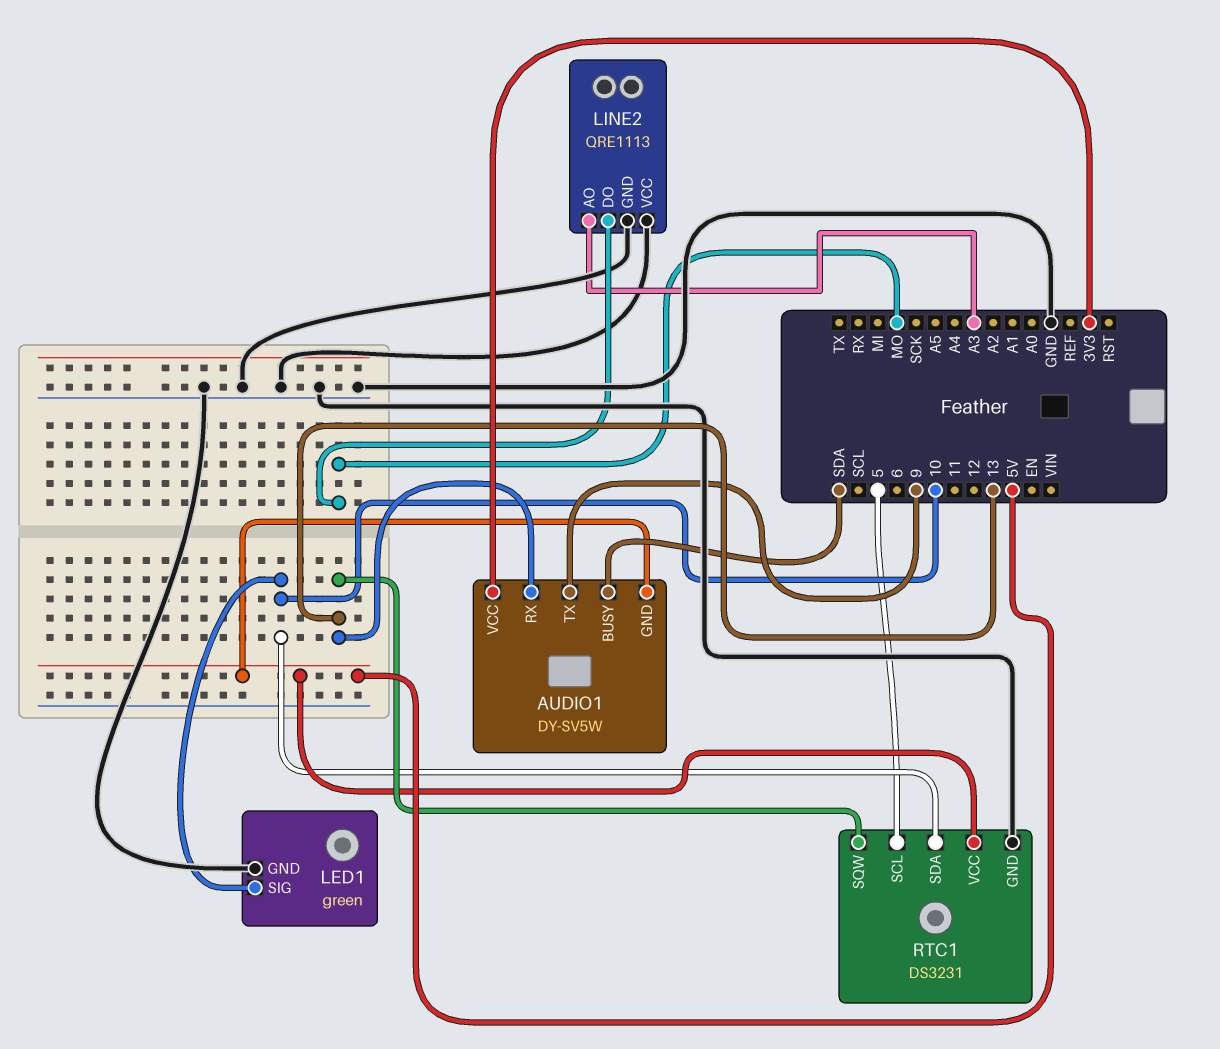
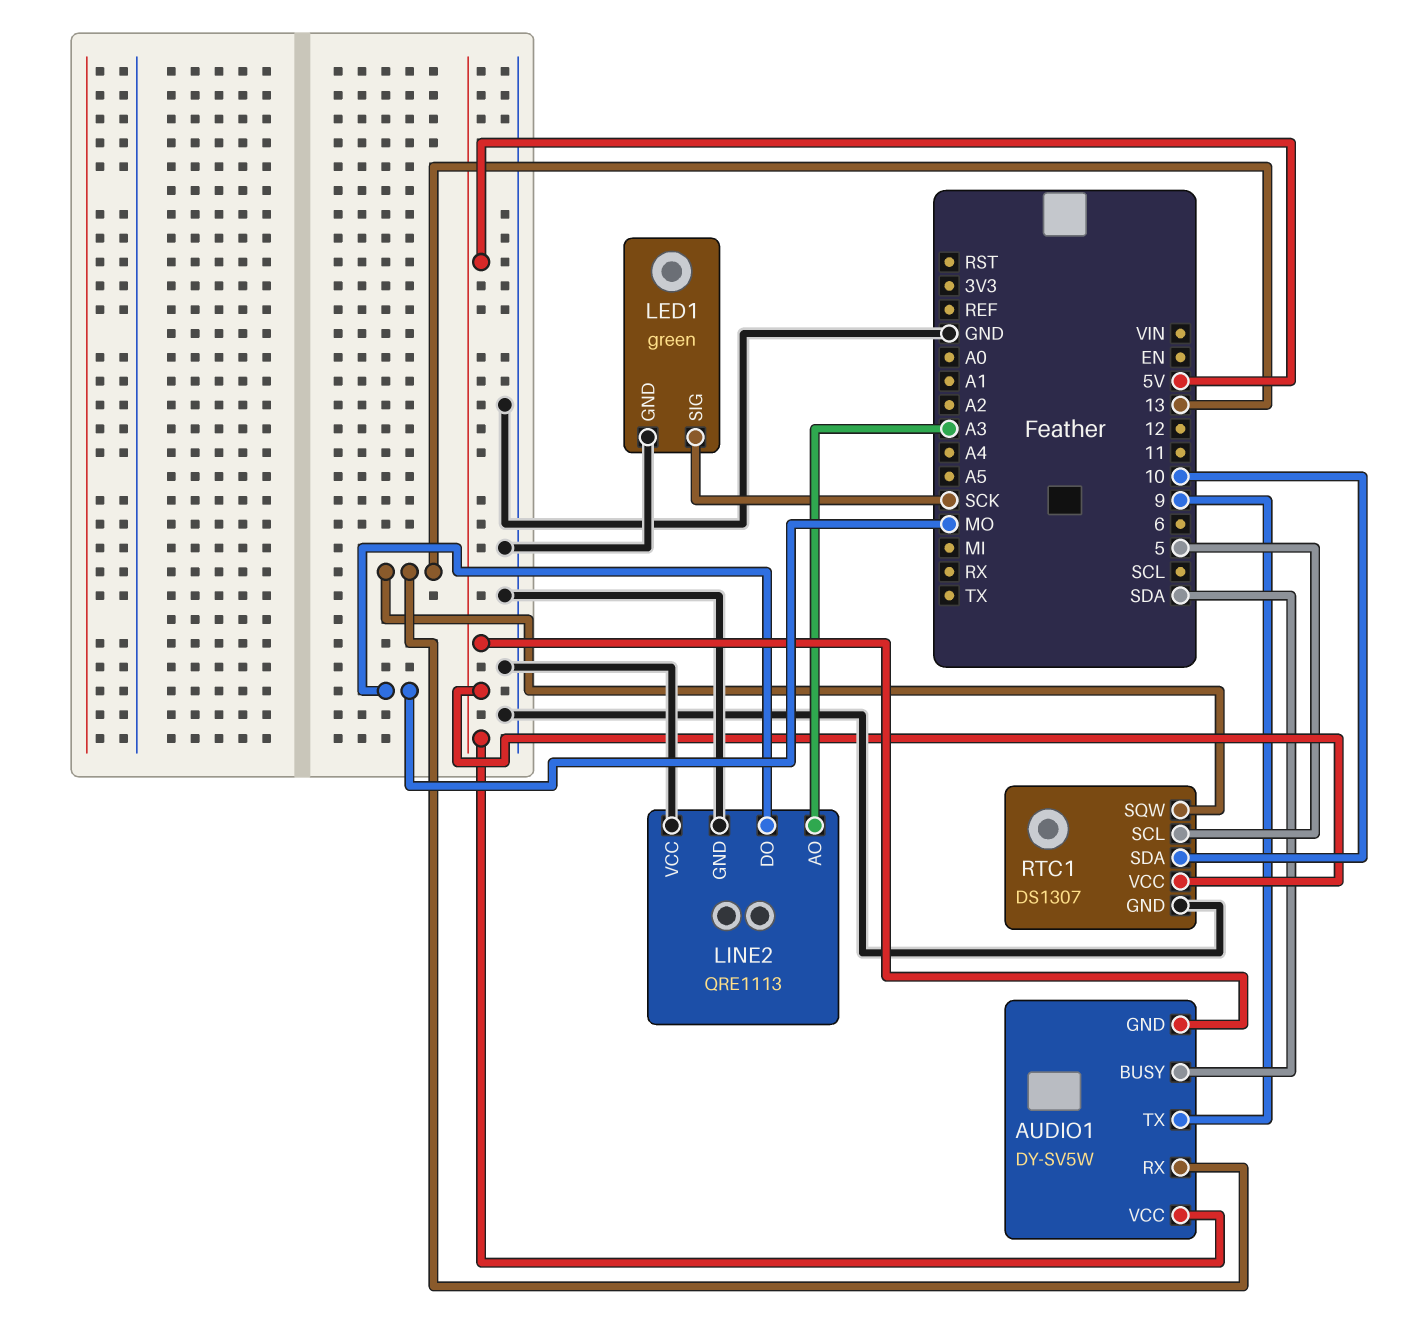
AUDIO1 pin VCC: 3V3 -> 5V
LED1 pin SIG: 10 -> SCK
RTC1: DS3231 -> DS1307

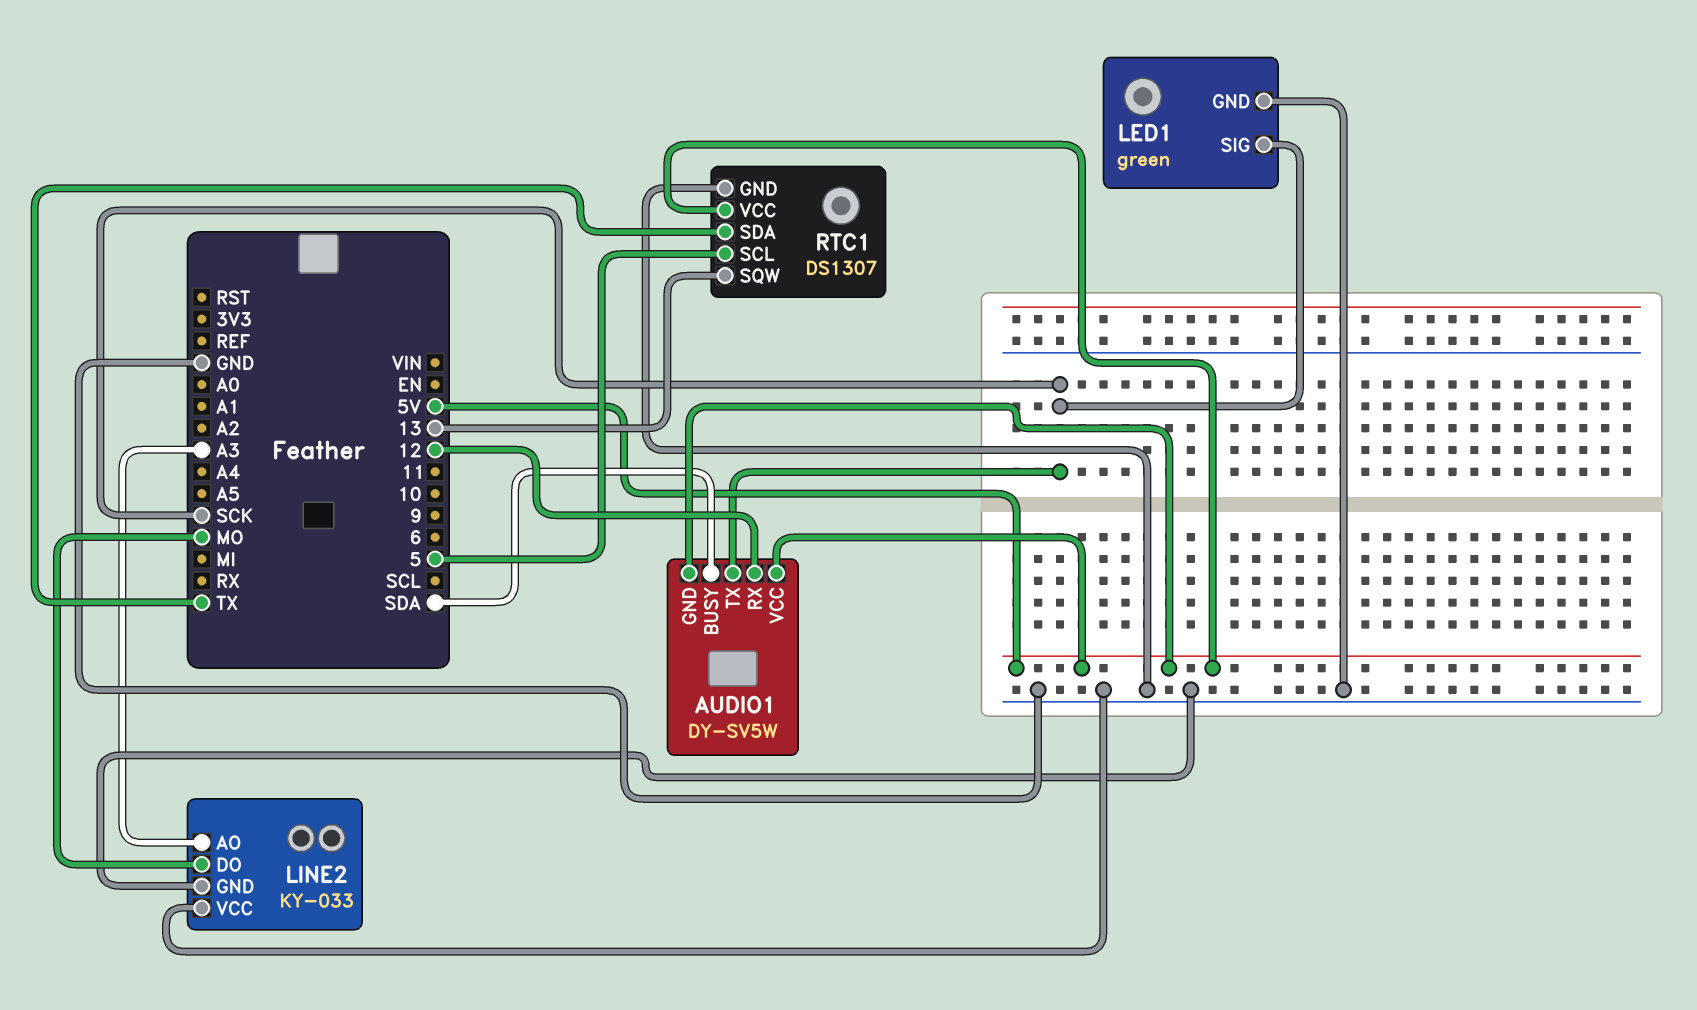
AUDIO1 pin RX: 13 -> 12
AUDIO1 pin TX: 9 -> SCK
LINE2: QRE1113 -> KY-033
RTC1 pin SDA: 10 -> TX

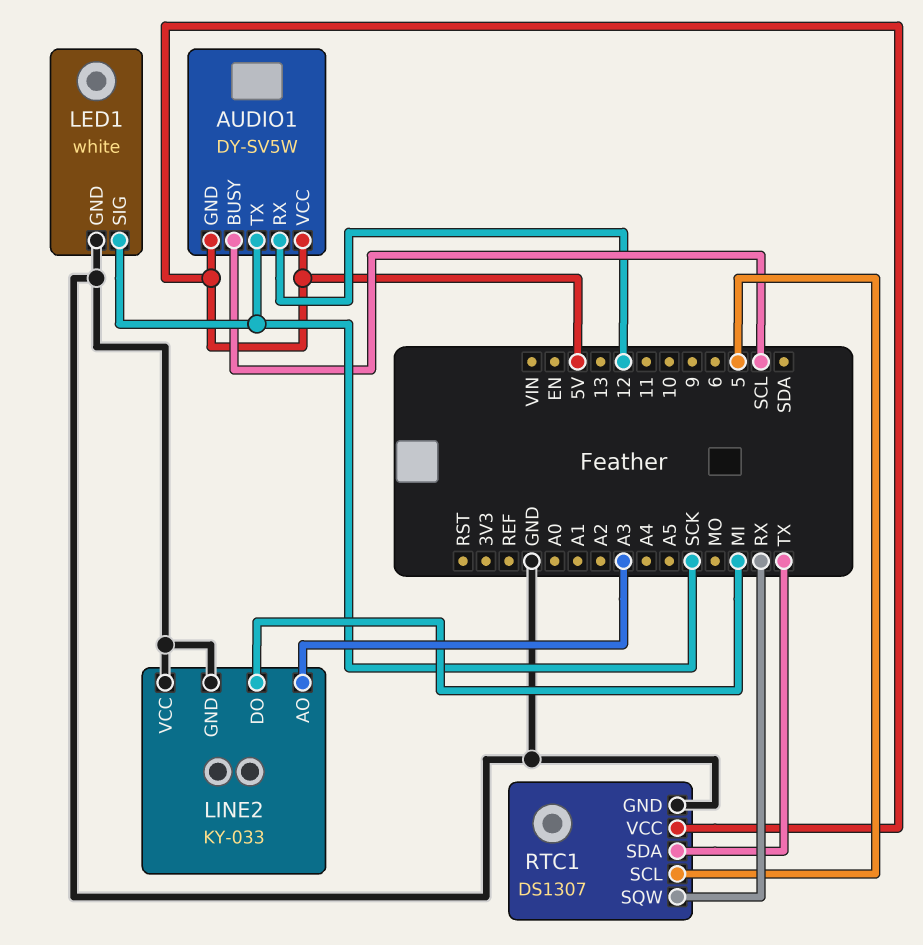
AUDIO1 pin BUSY: SDA -> SCL
LED1: green -> white
LINE2 pin DO: MO -> MI
RTC1 pin SQW: 13 -> RX

